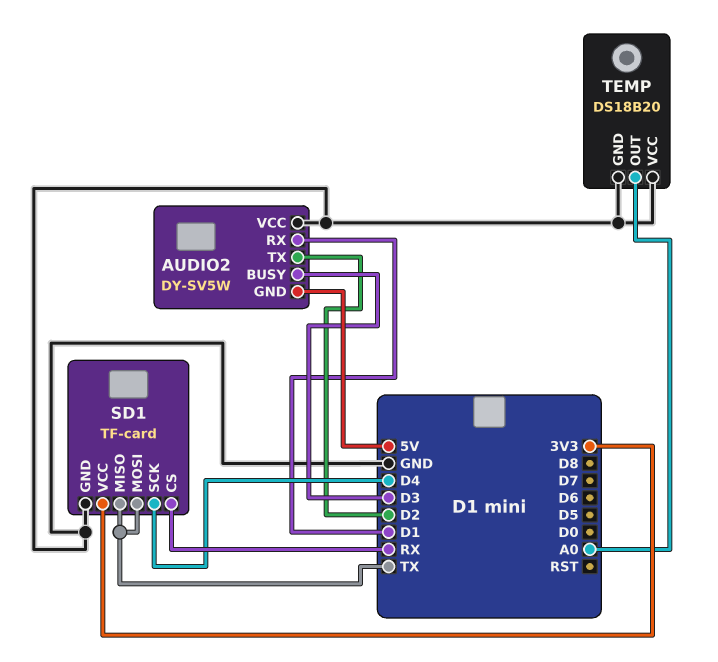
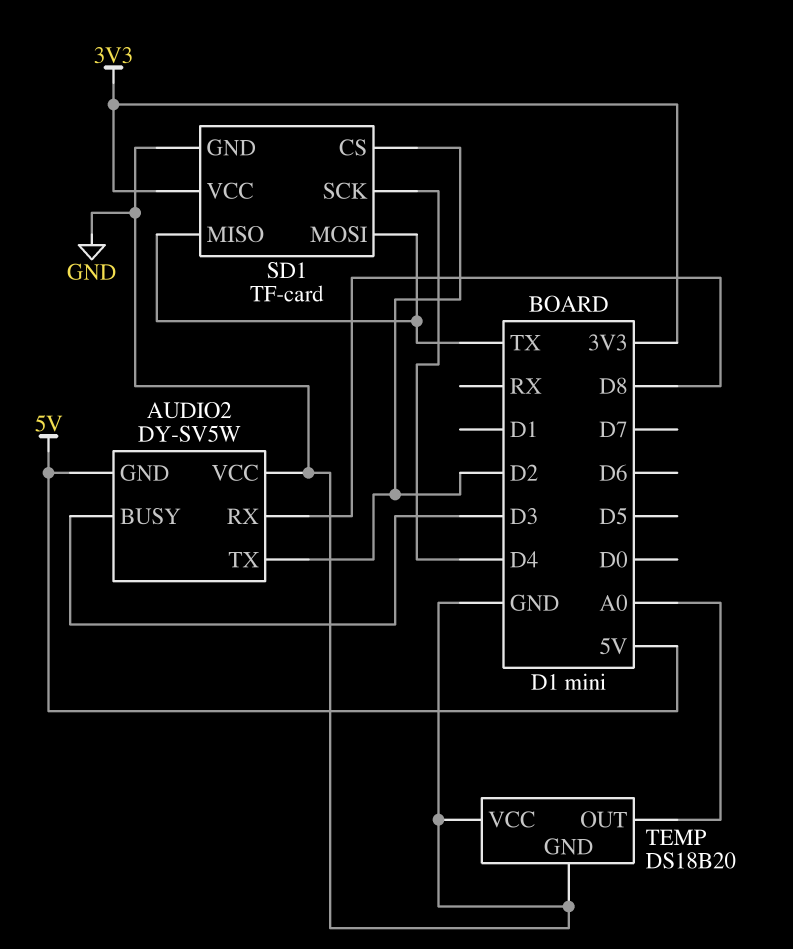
AUDIO2 pin RX: D1 -> D8
SD1 pin CS: RX -> D2

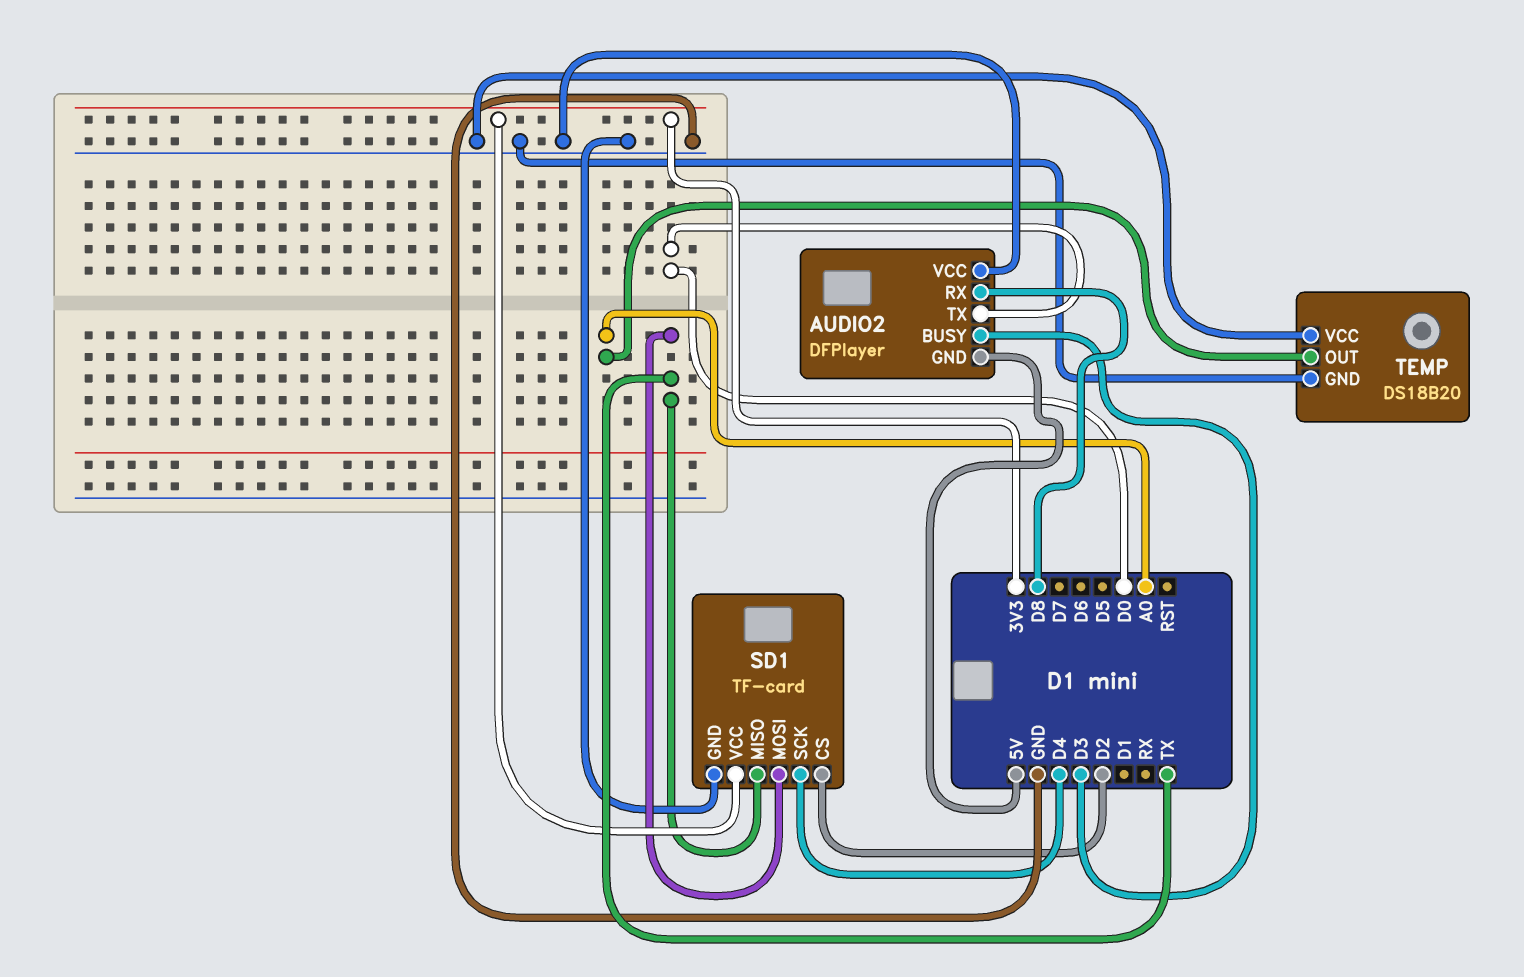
AUDIO2: DY-SV5W -> DFPlayer
AUDIO2 pin TX: D2 -> D0

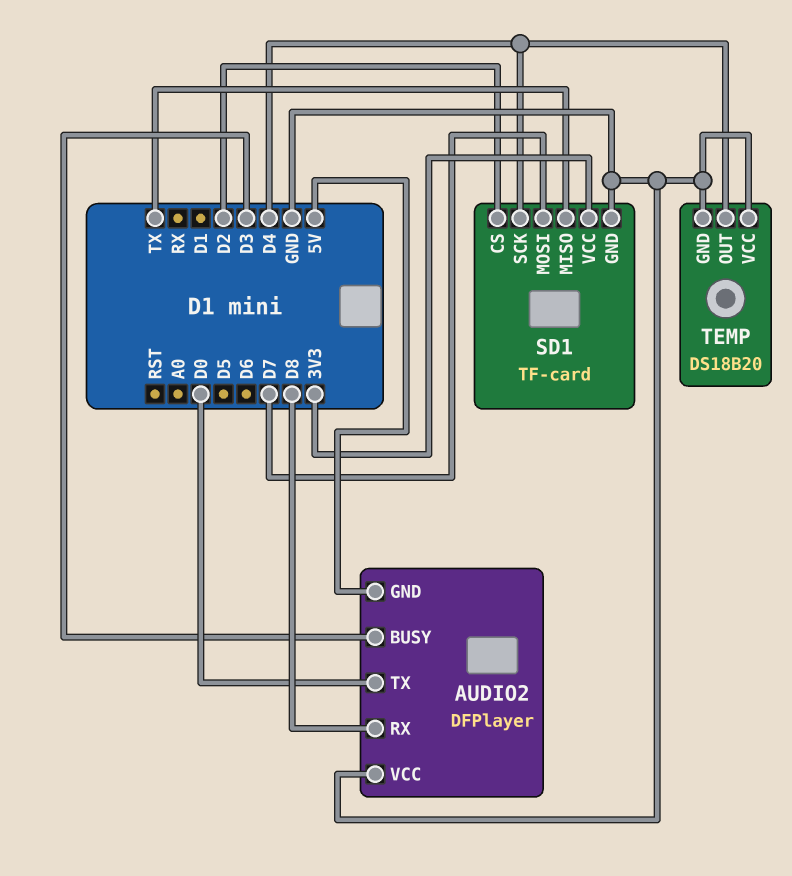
SD1 pin MOSI: TX -> D7
TEMP pin OUT: A0 -> D4

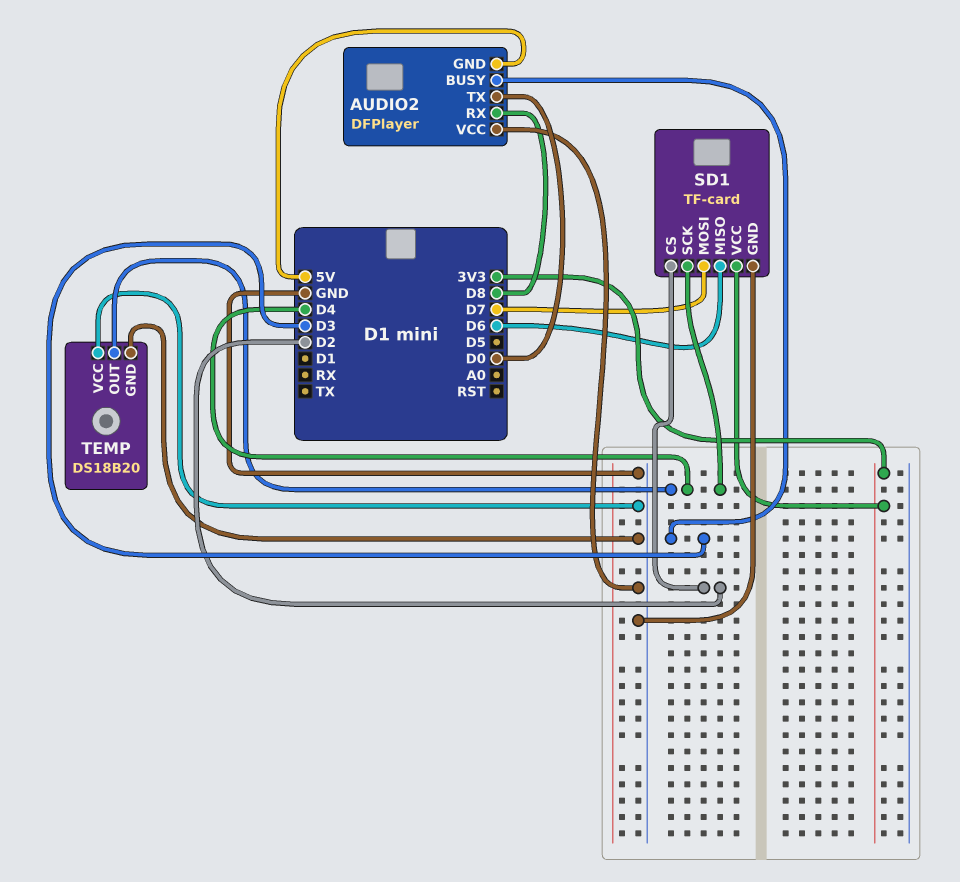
SD1 pin MISO: TX -> D6

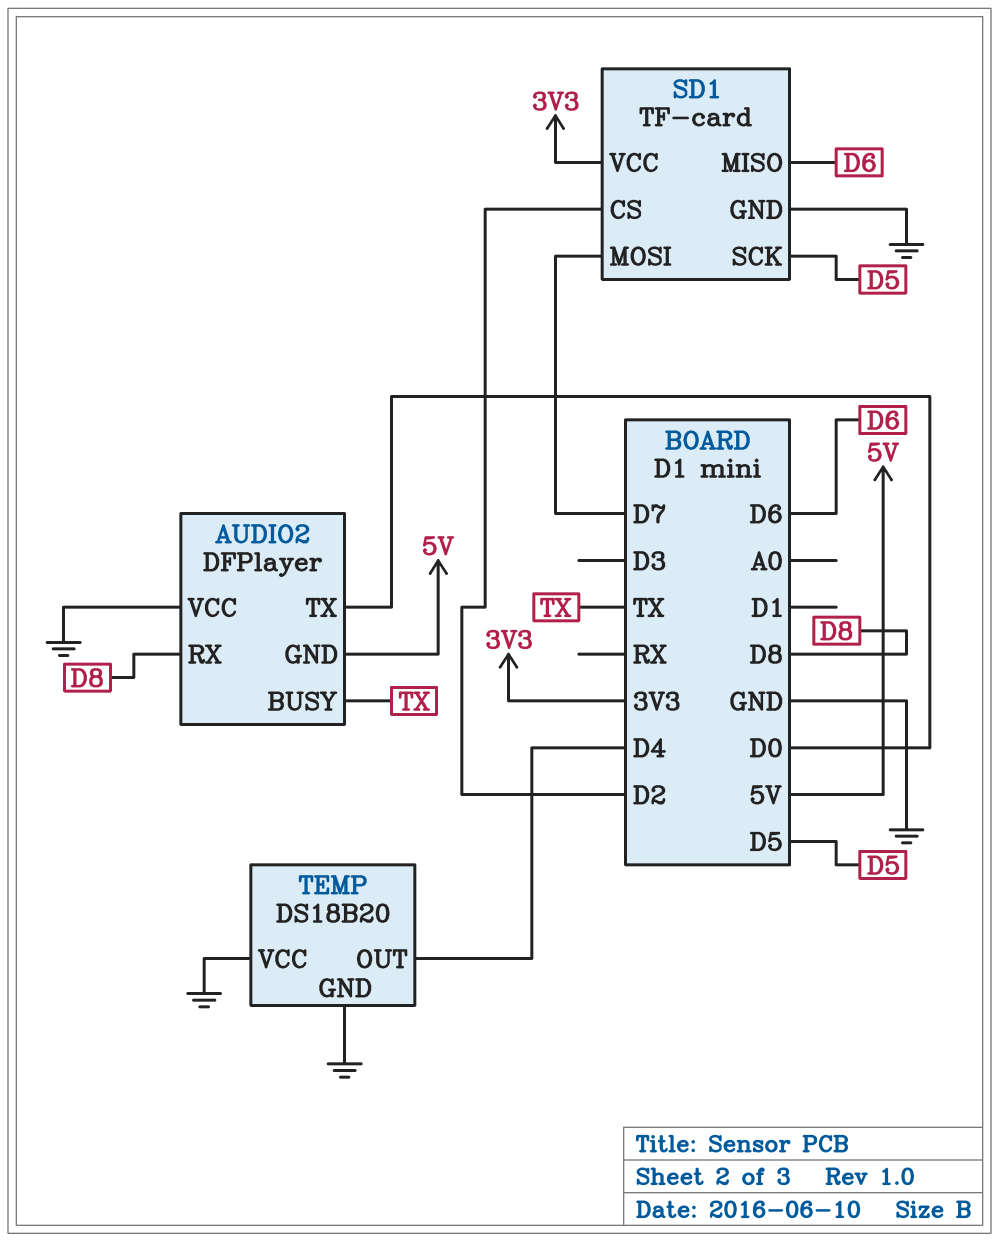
AUDIO2 pin BUSY: D3 -> TX
SD1 pin SCK: D4 -> D5

